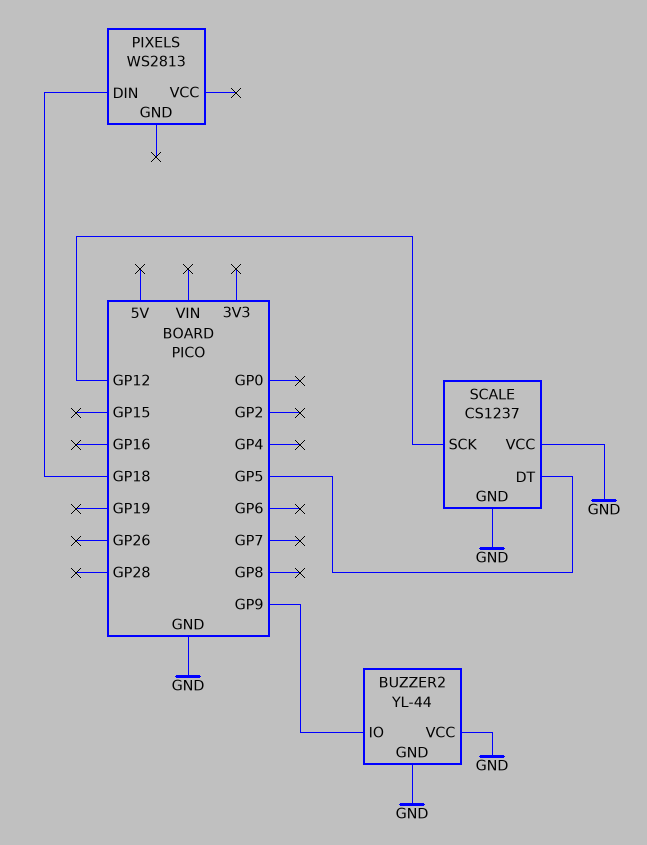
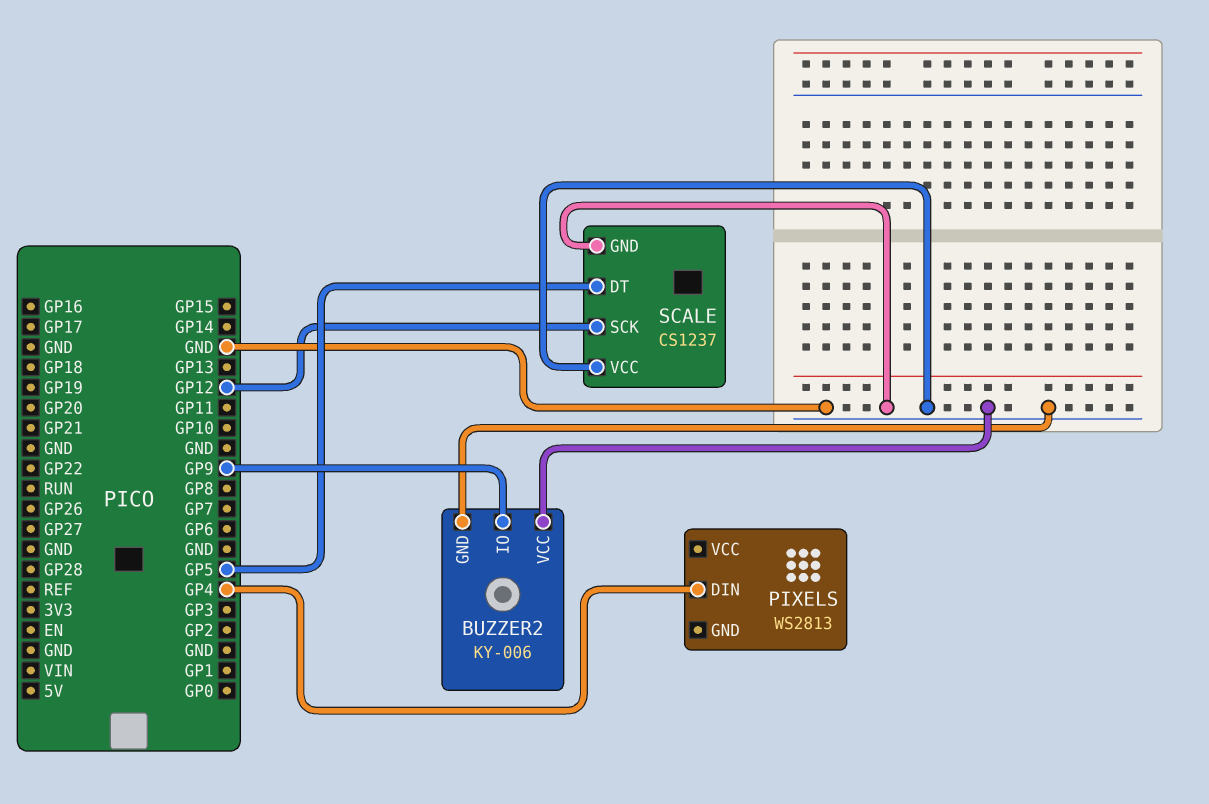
BUZZER2: YL-44 -> KY-006
PIXELS pin DIN: GP18 -> GP4

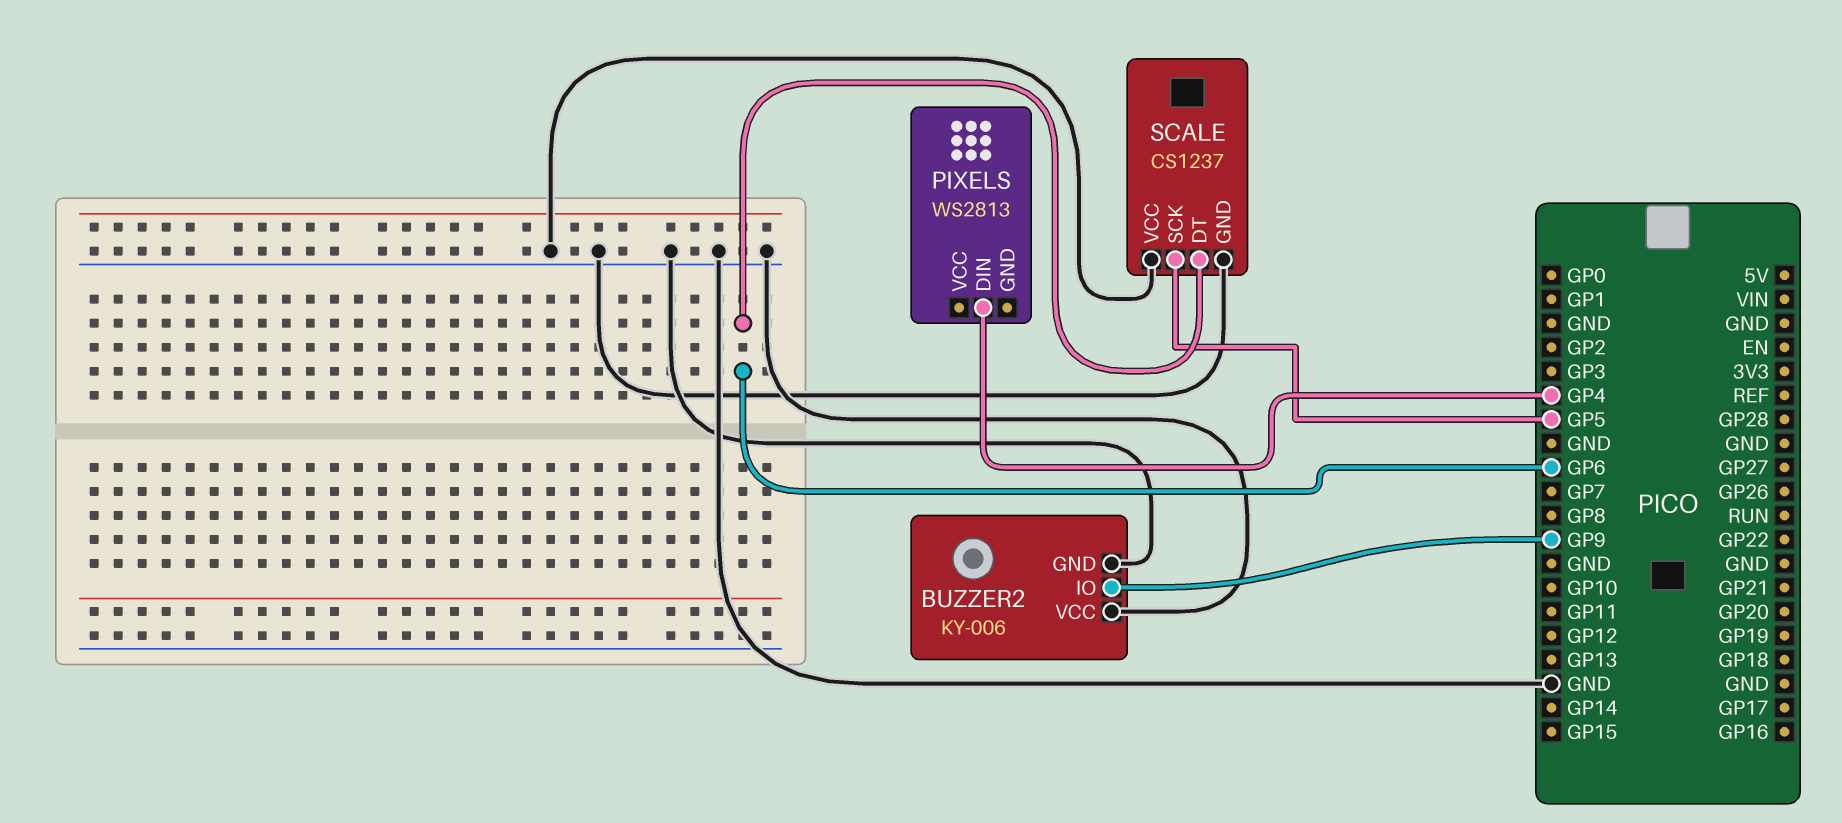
SCALE pin DT: GP5 -> GP6
SCALE pin SCK: GP12 -> GP5

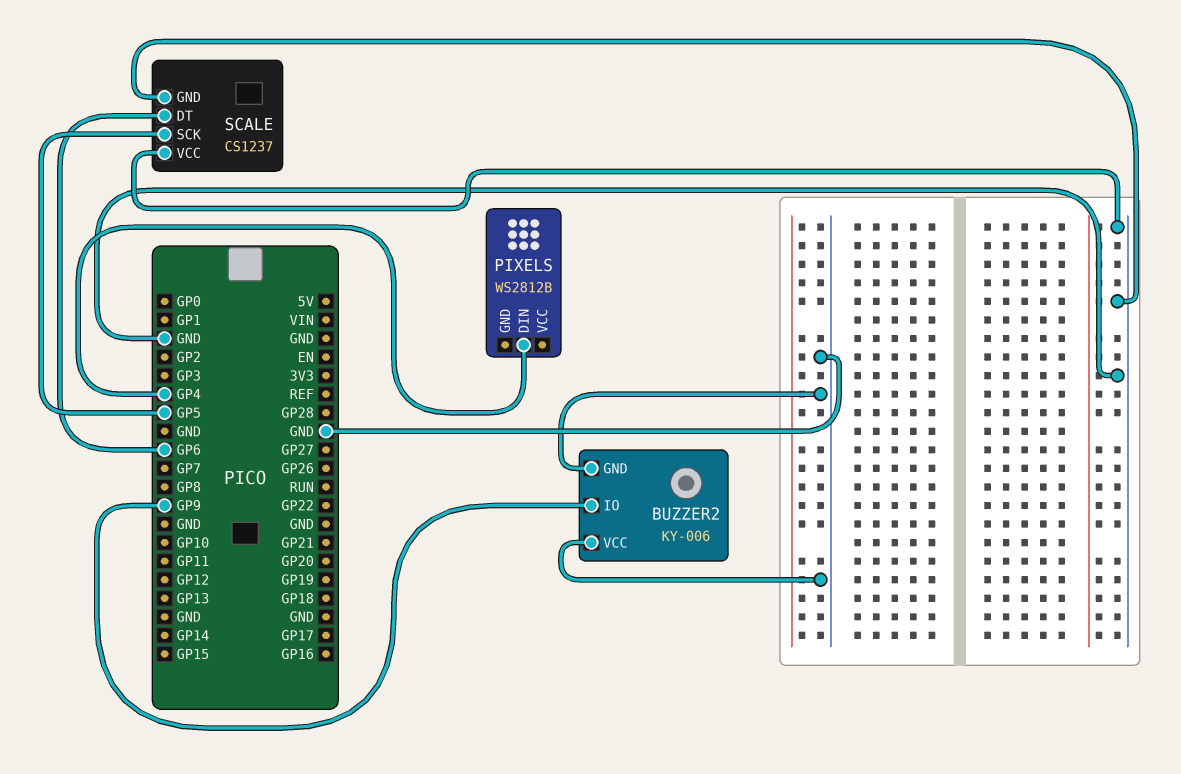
PIXELS: WS2813 -> WS2812B

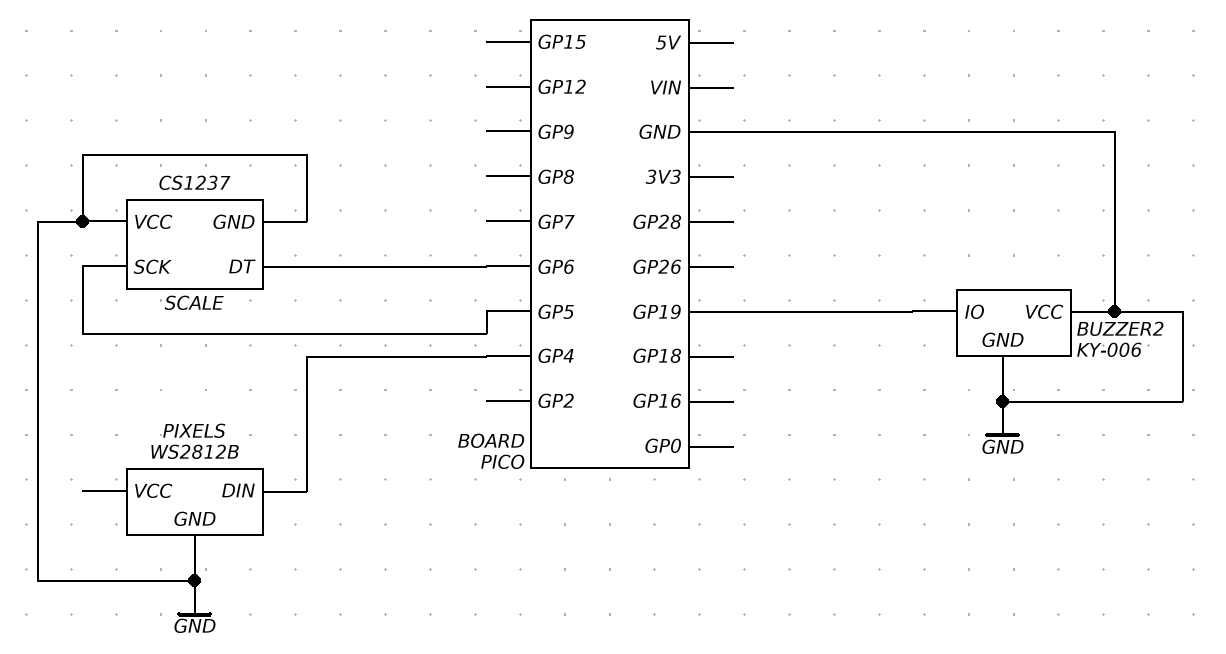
BUZZER2 pin IO: GP9 -> GP19
PIXELS pin GND: none -> GND

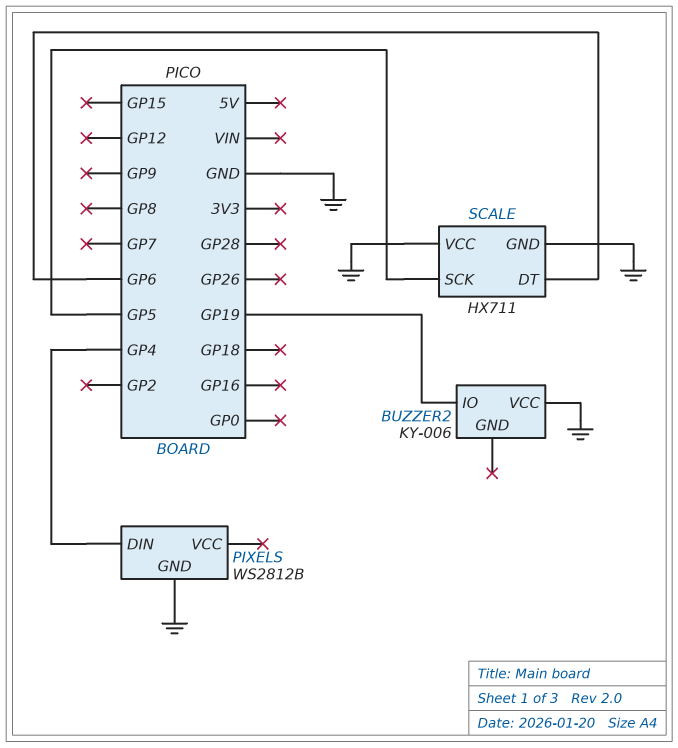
BUZZER2 pin GND: GND -> none
SCALE: CS1237 -> HX711

